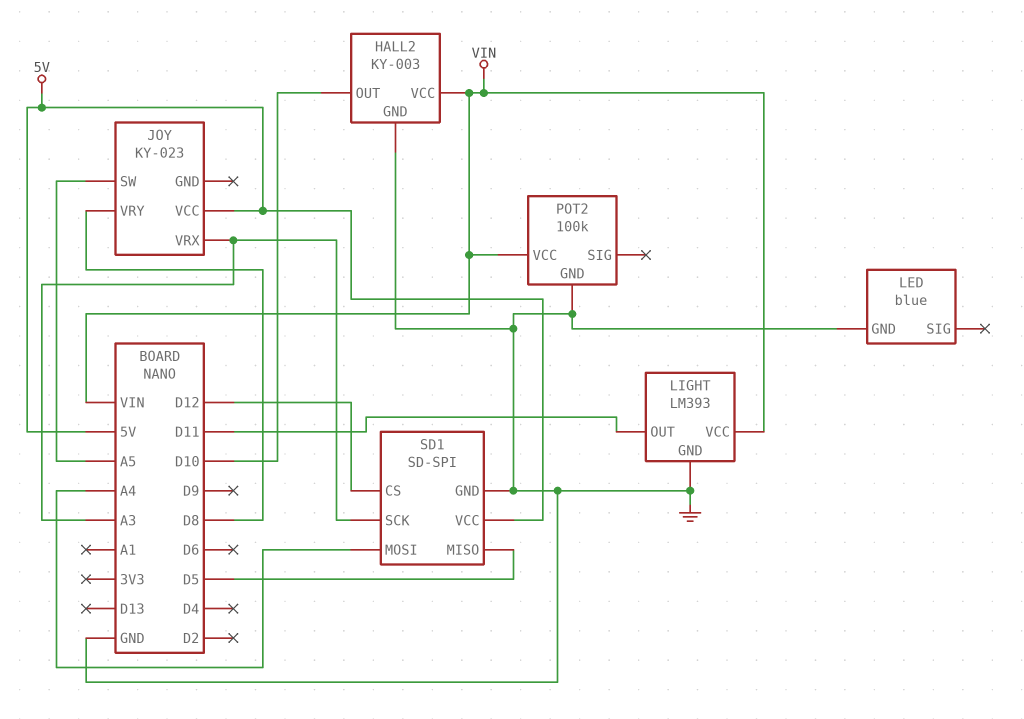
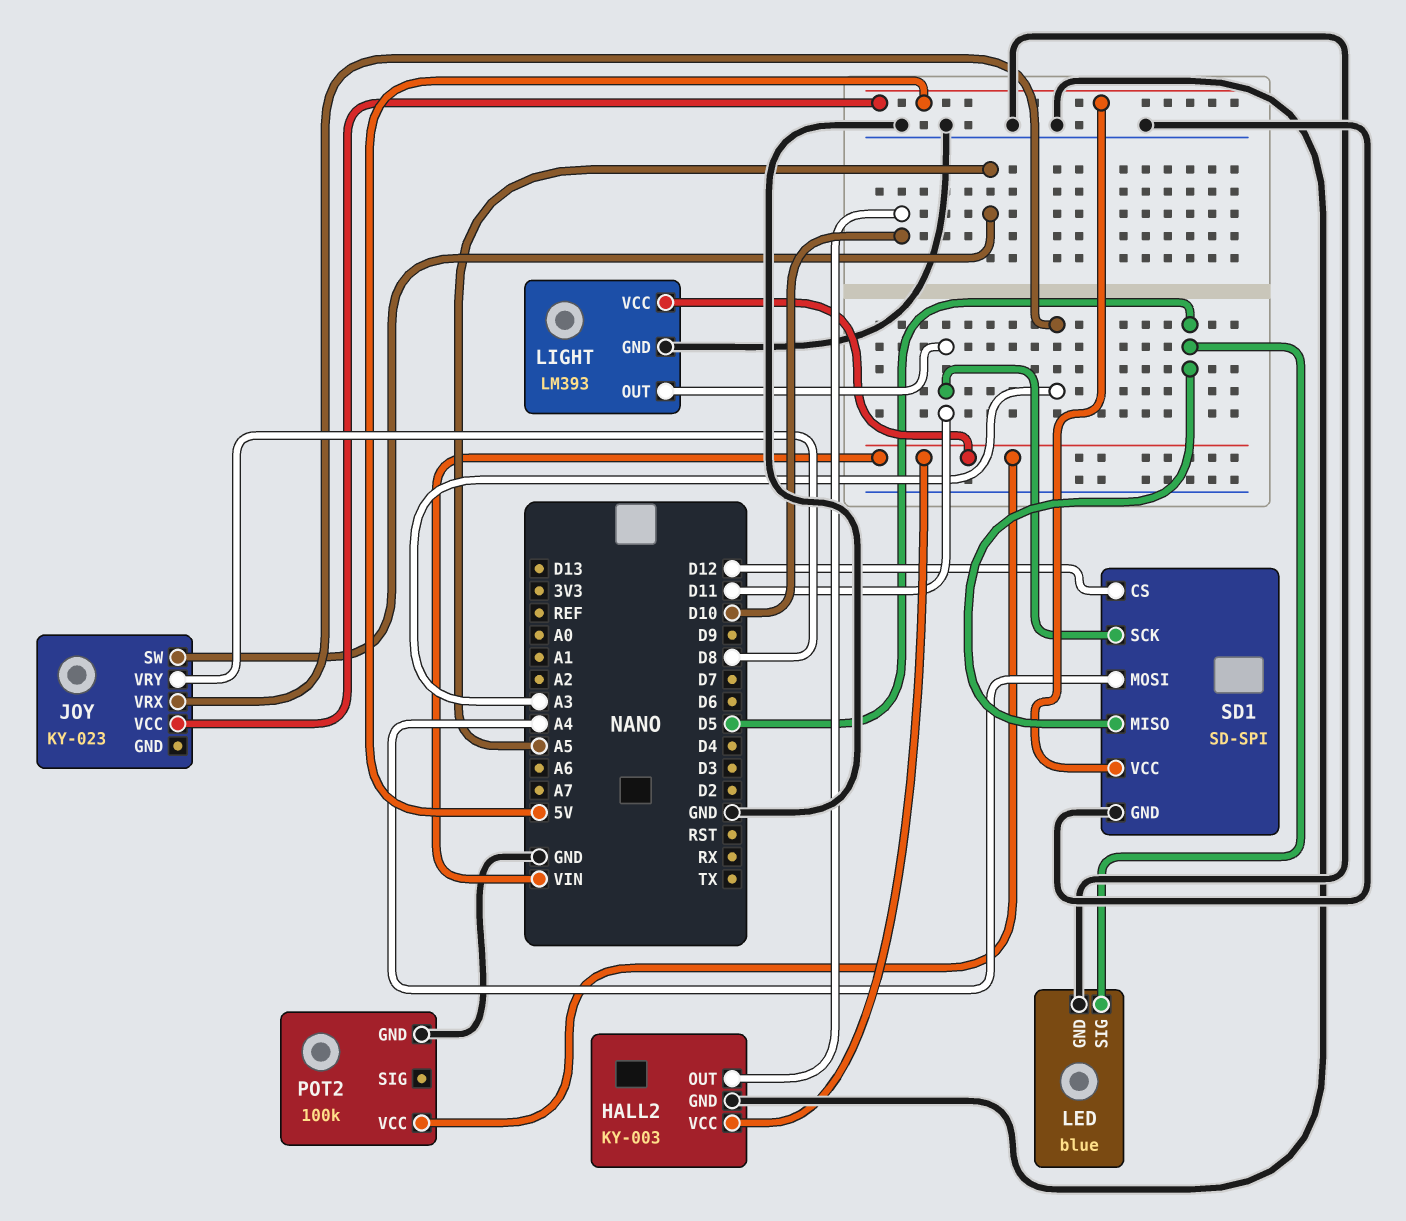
LED pin SIG: none -> D5
SD1 pin SCK: A3 -> D11

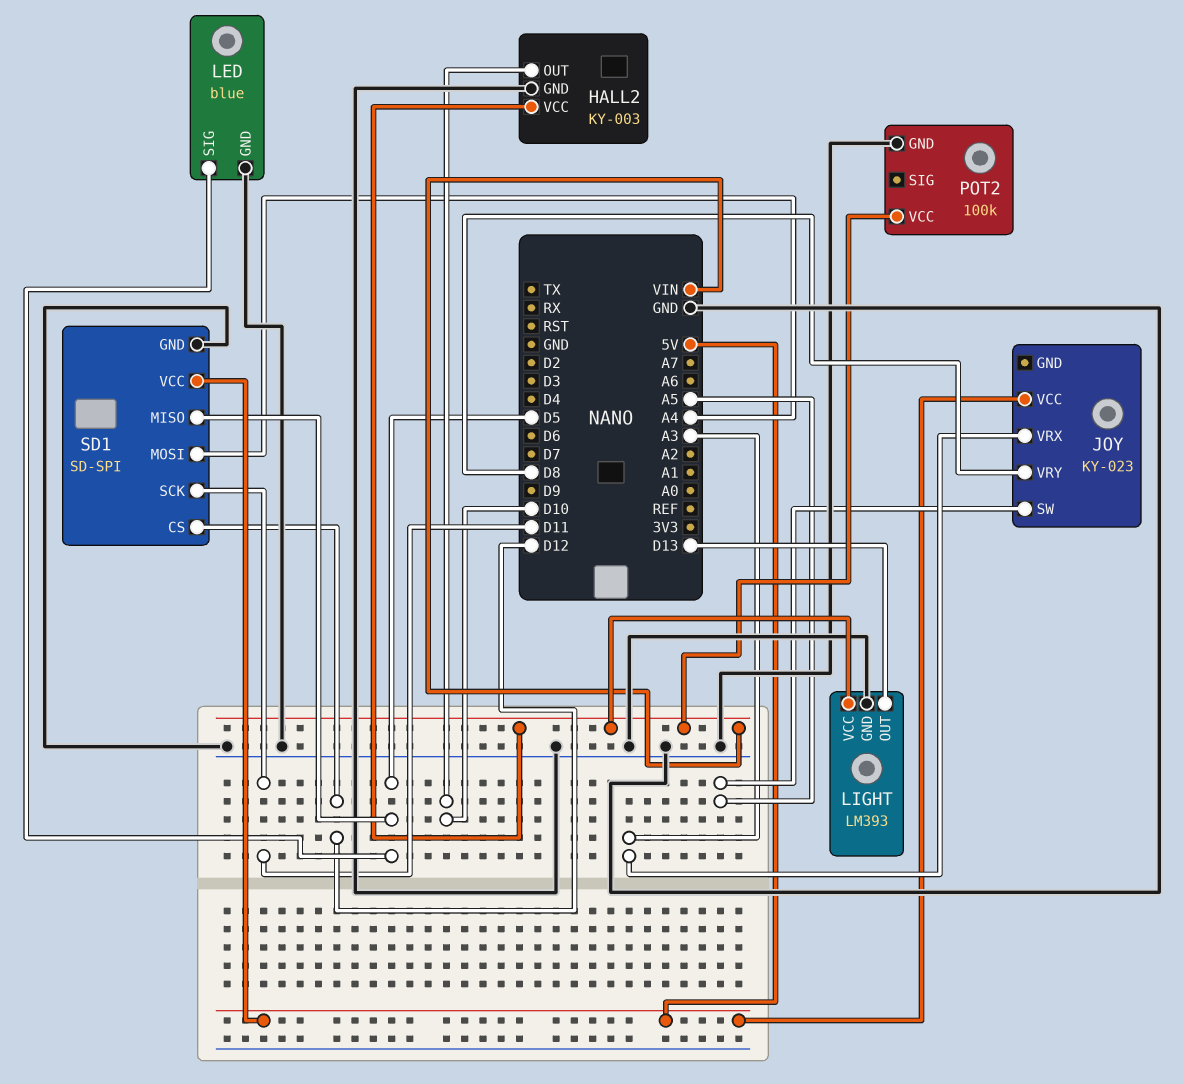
LIGHT pin OUT: D11 -> D13

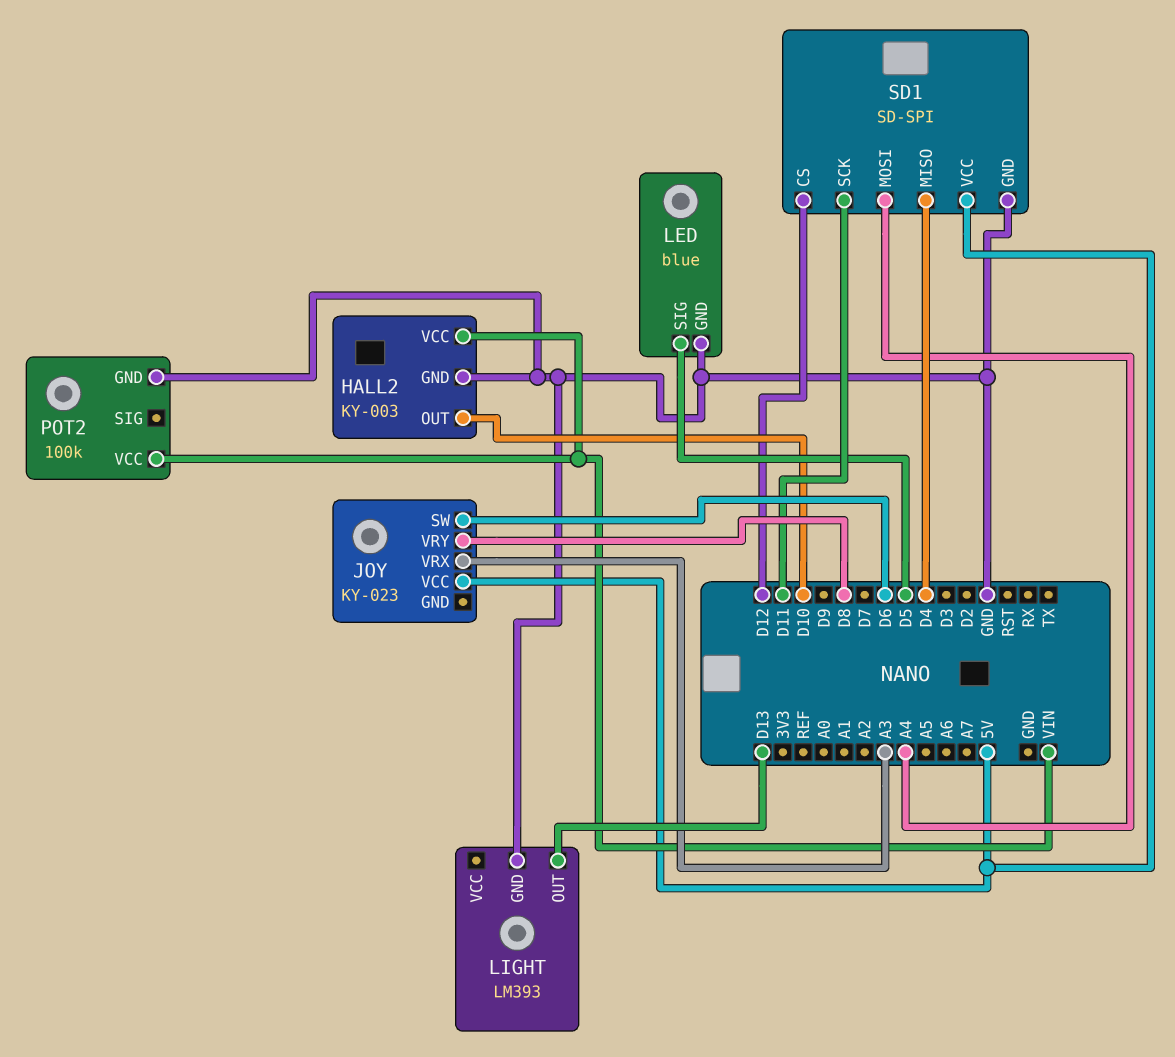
JOY pin SW: A5 -> D6
LIGHT pin VCC: VIN -> none
SD1 pin MISO: D5 -> D4

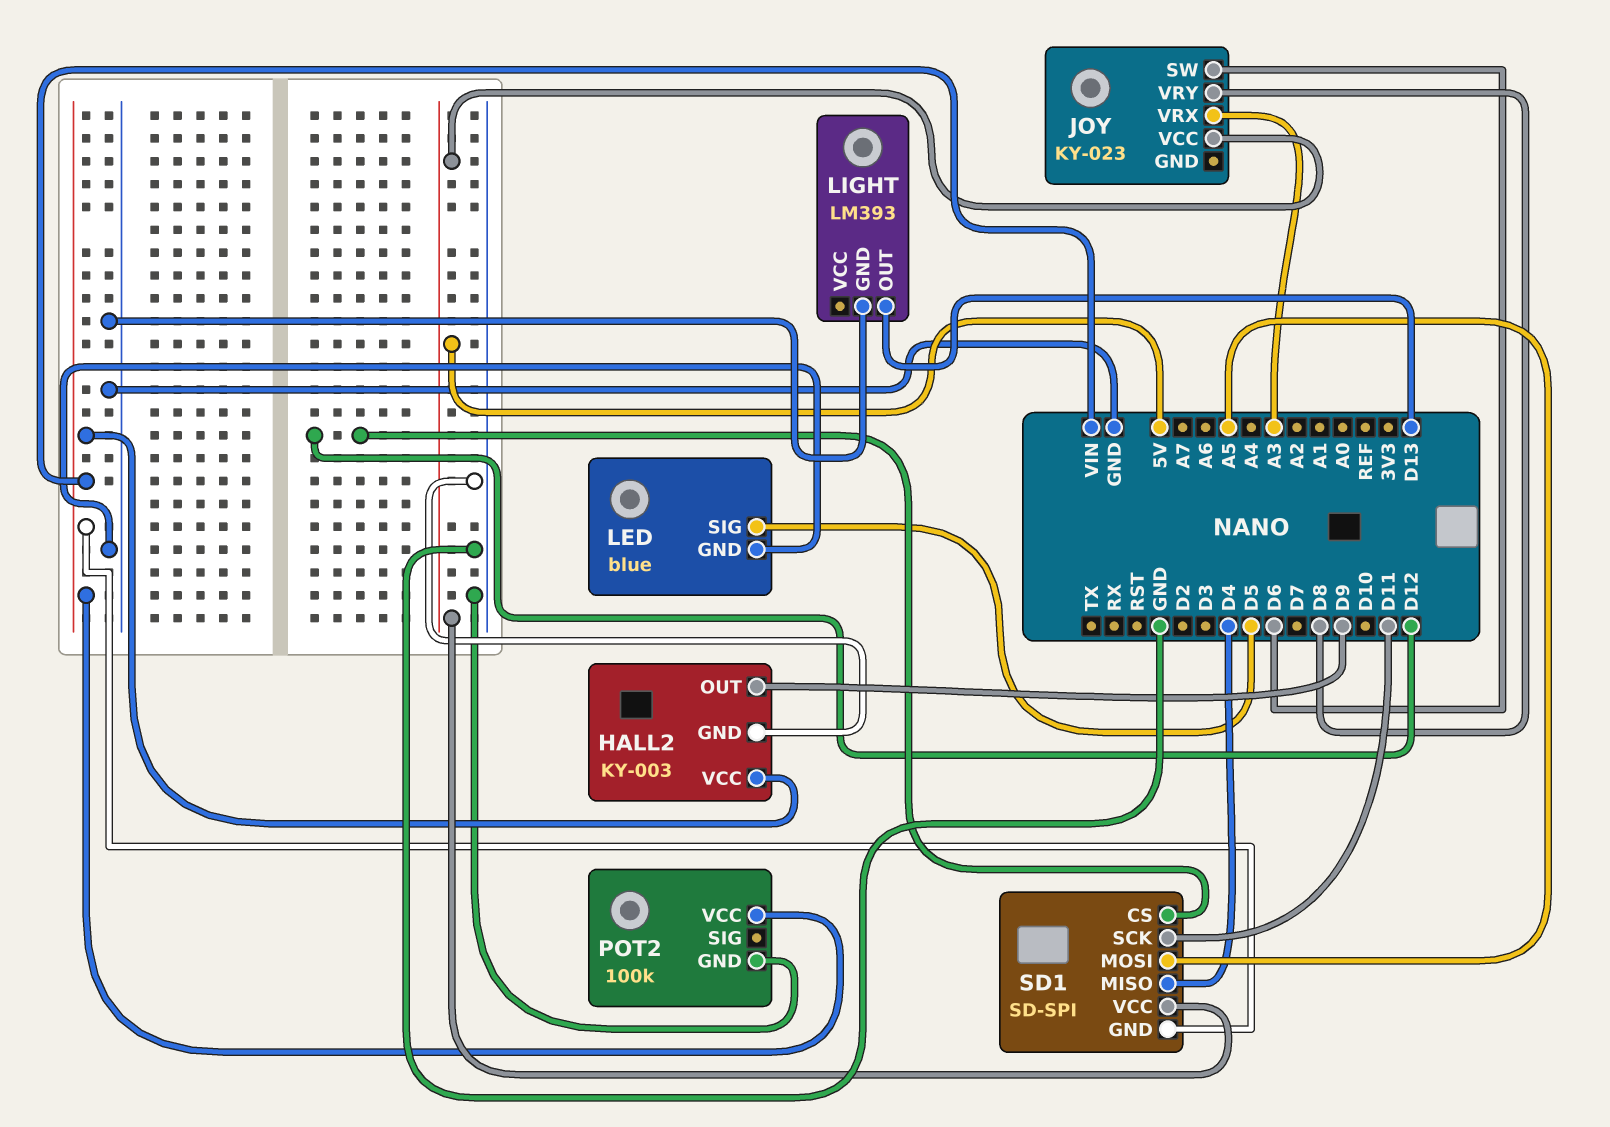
HALL2 pin OUT: D10 -> D9
SD1 pin GND: GND -> VIN
SD1 pin MOSI: A4 -> A5

